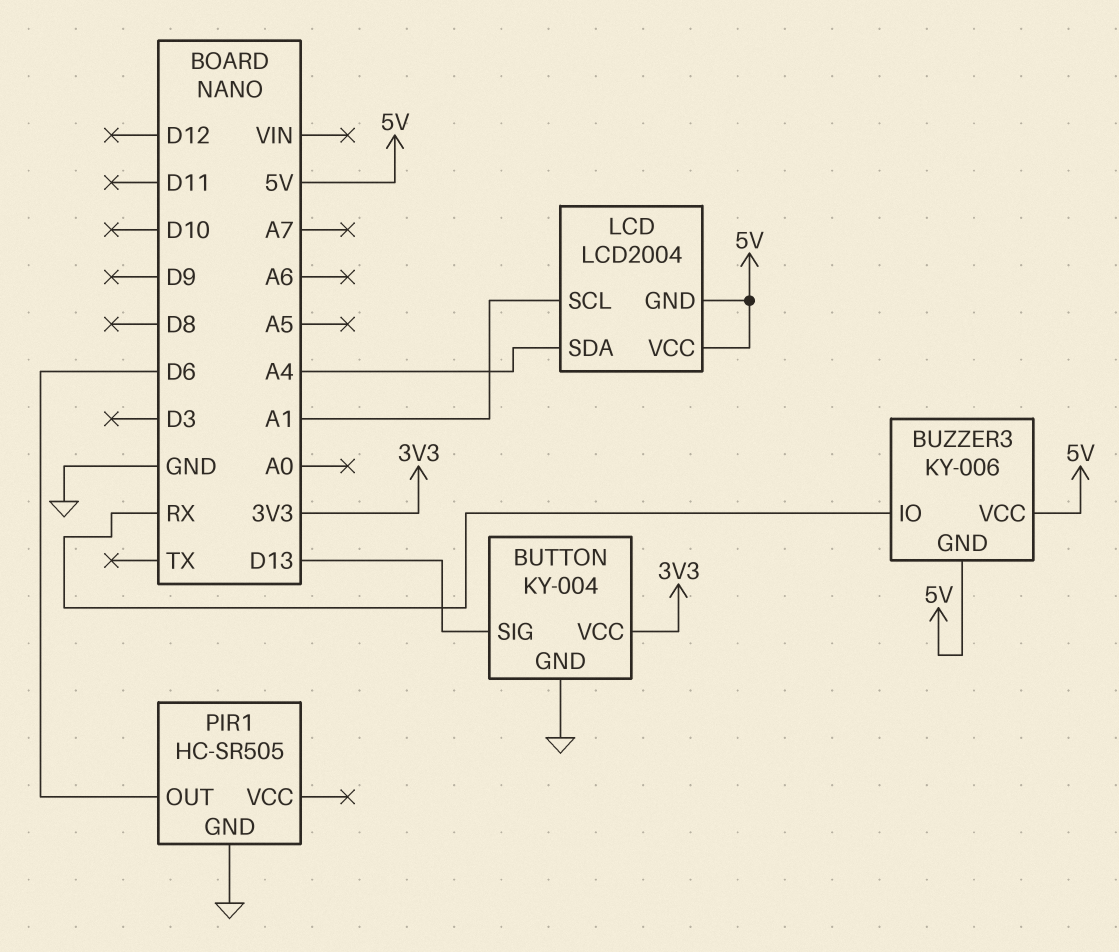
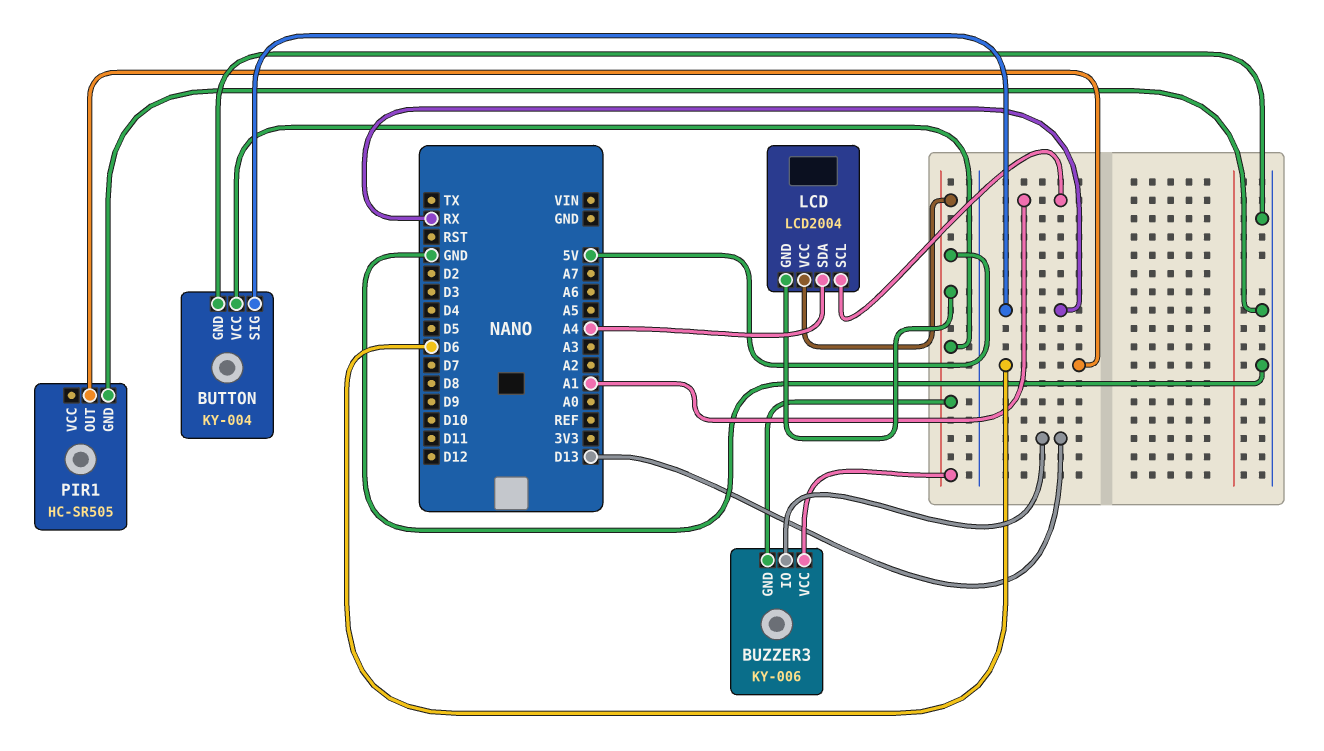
BUTTON pin SIG: D13 -> RX
BUTTON pin VCC: 3V3 -> 5V
BUZZER3 pin IO: RX -> D13

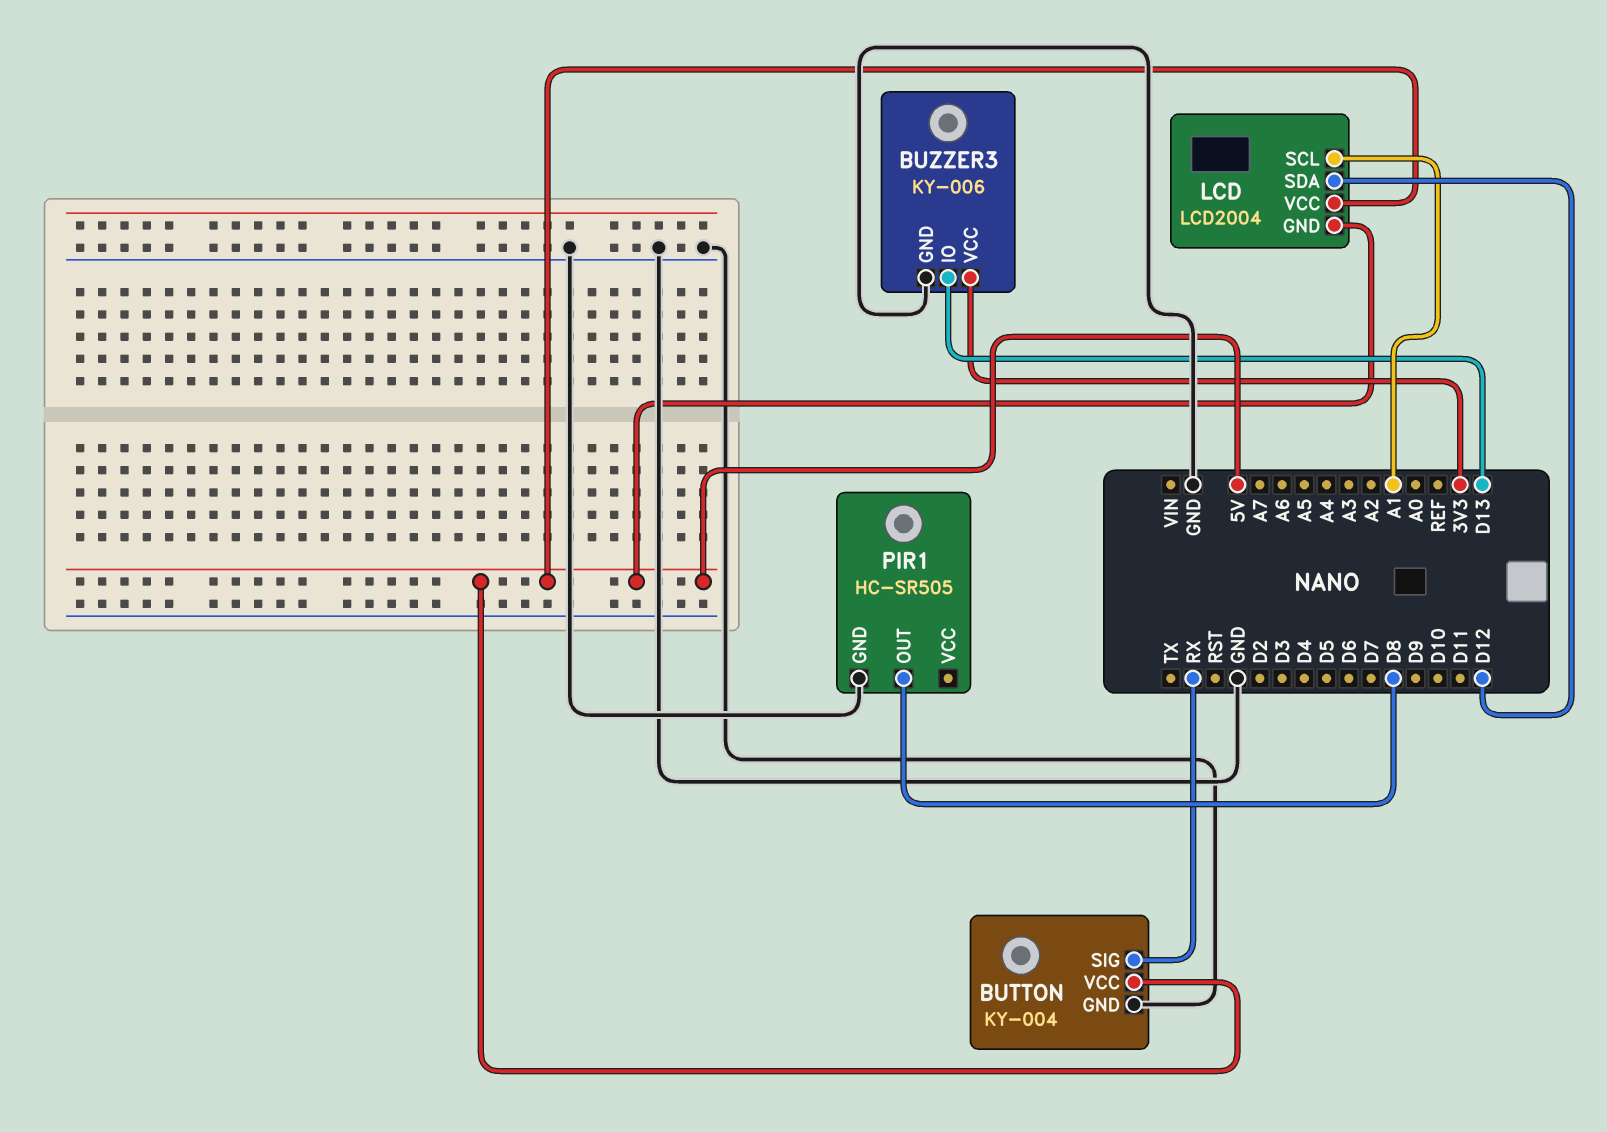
BUZZER3 pin GND: 5V -> GND
BUZZER3 pin VCC: 5V -> 3V3
LCD pin SDA: A4 -> D12
PIR1 pin OUT: D6 -> D8

